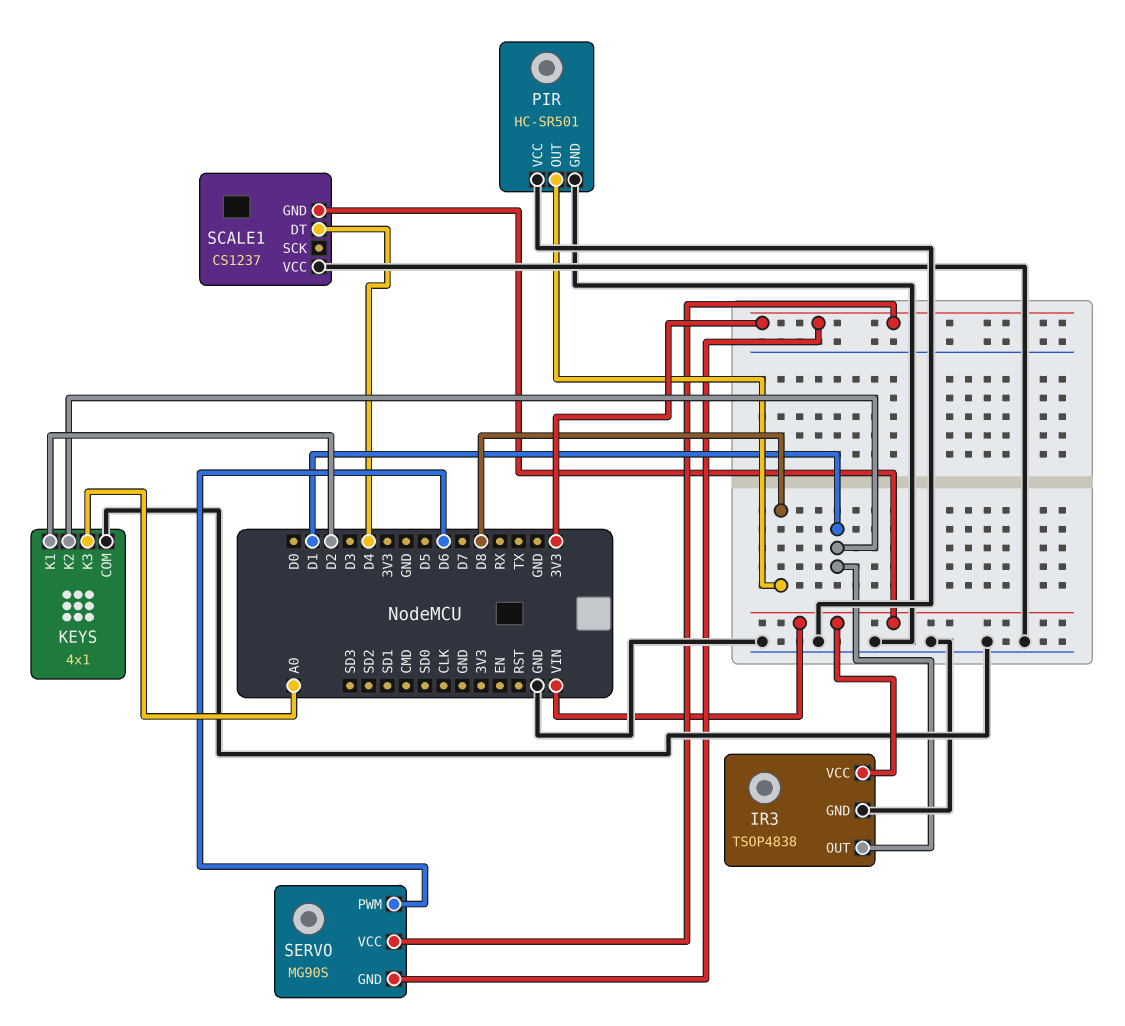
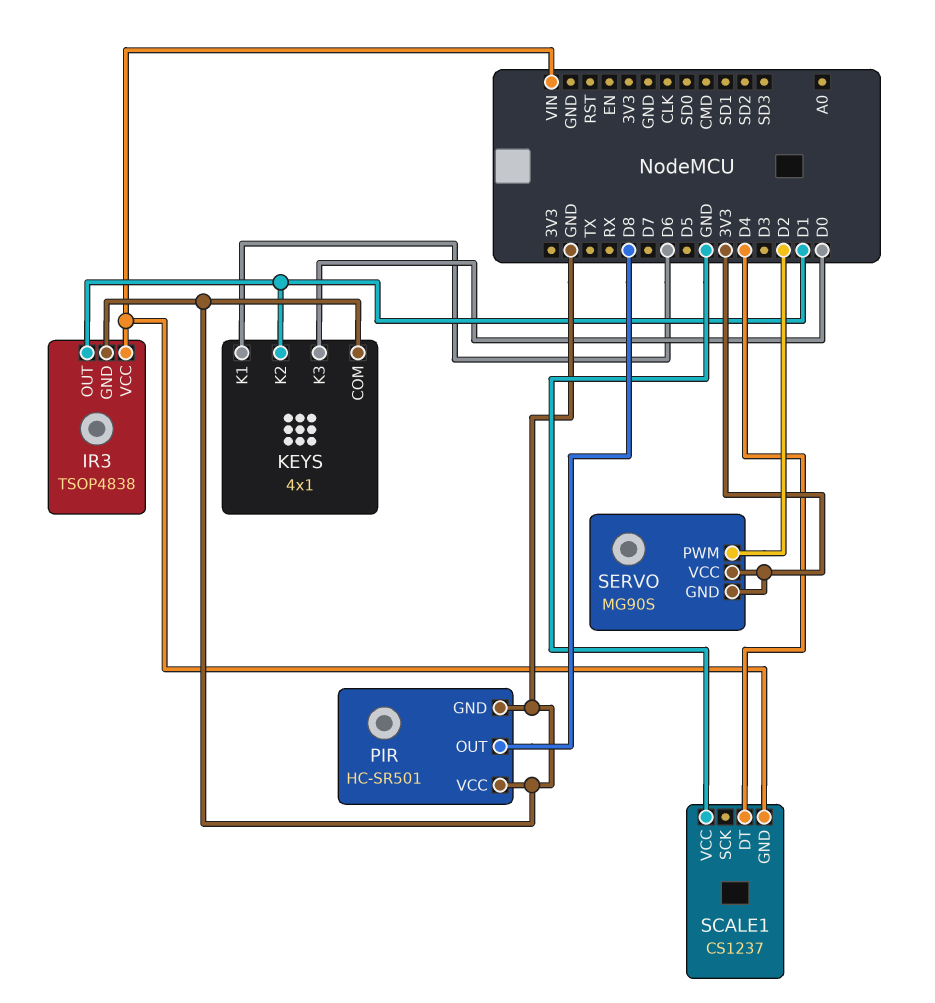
KEYS pin K1: D2 -> D6
KEYS pin K3: A0 -> D0
SERVO pin PWM: D6 -> D2

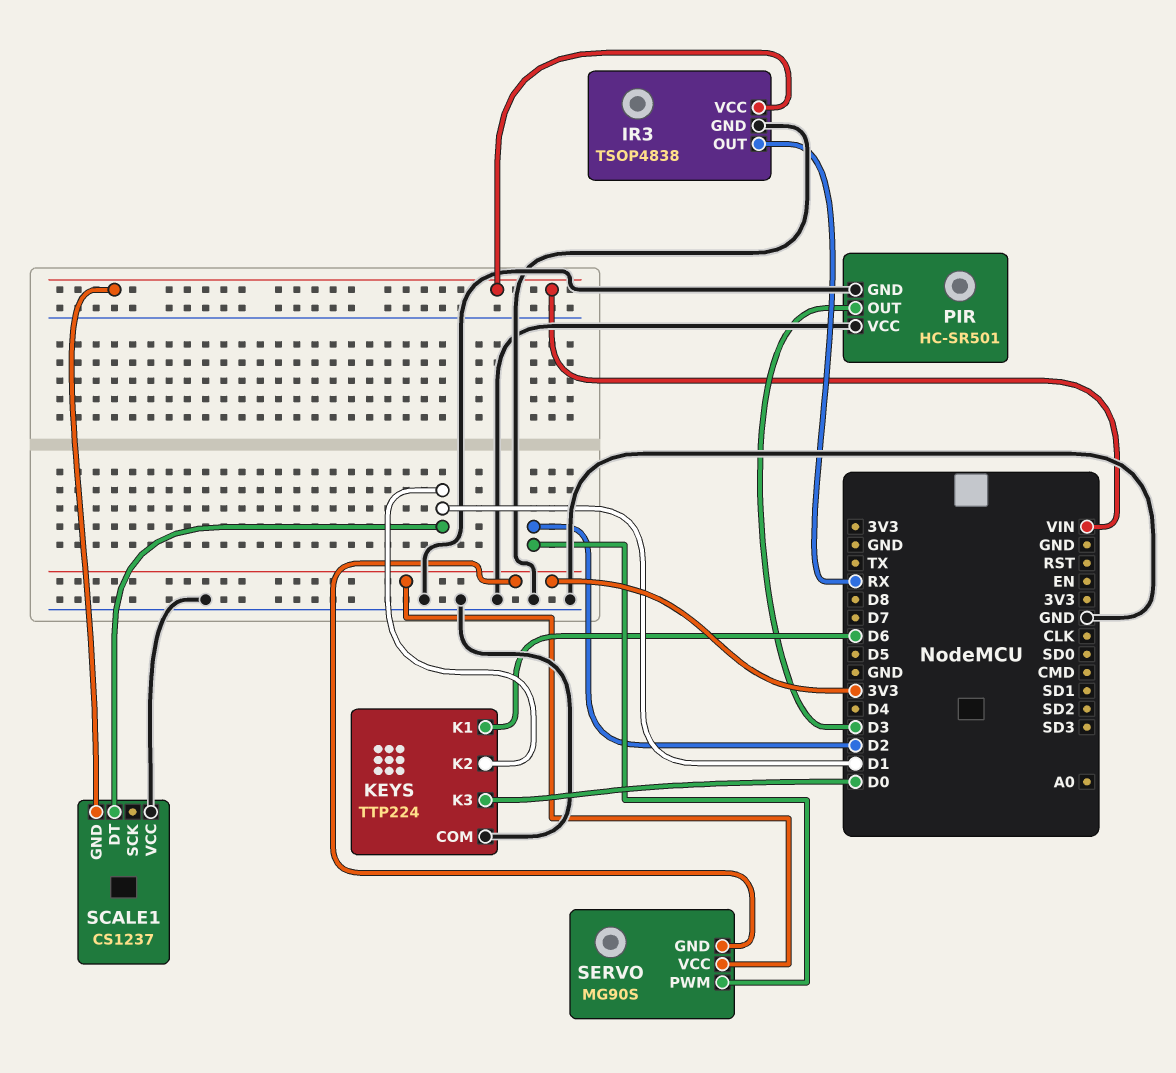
IR3 pin OUT: D1 -> RX
KEYS: 4x1 -> TTP224
PIR pin OUT: D8 -> D3
SCALE1 pin DT: D4 -> D1

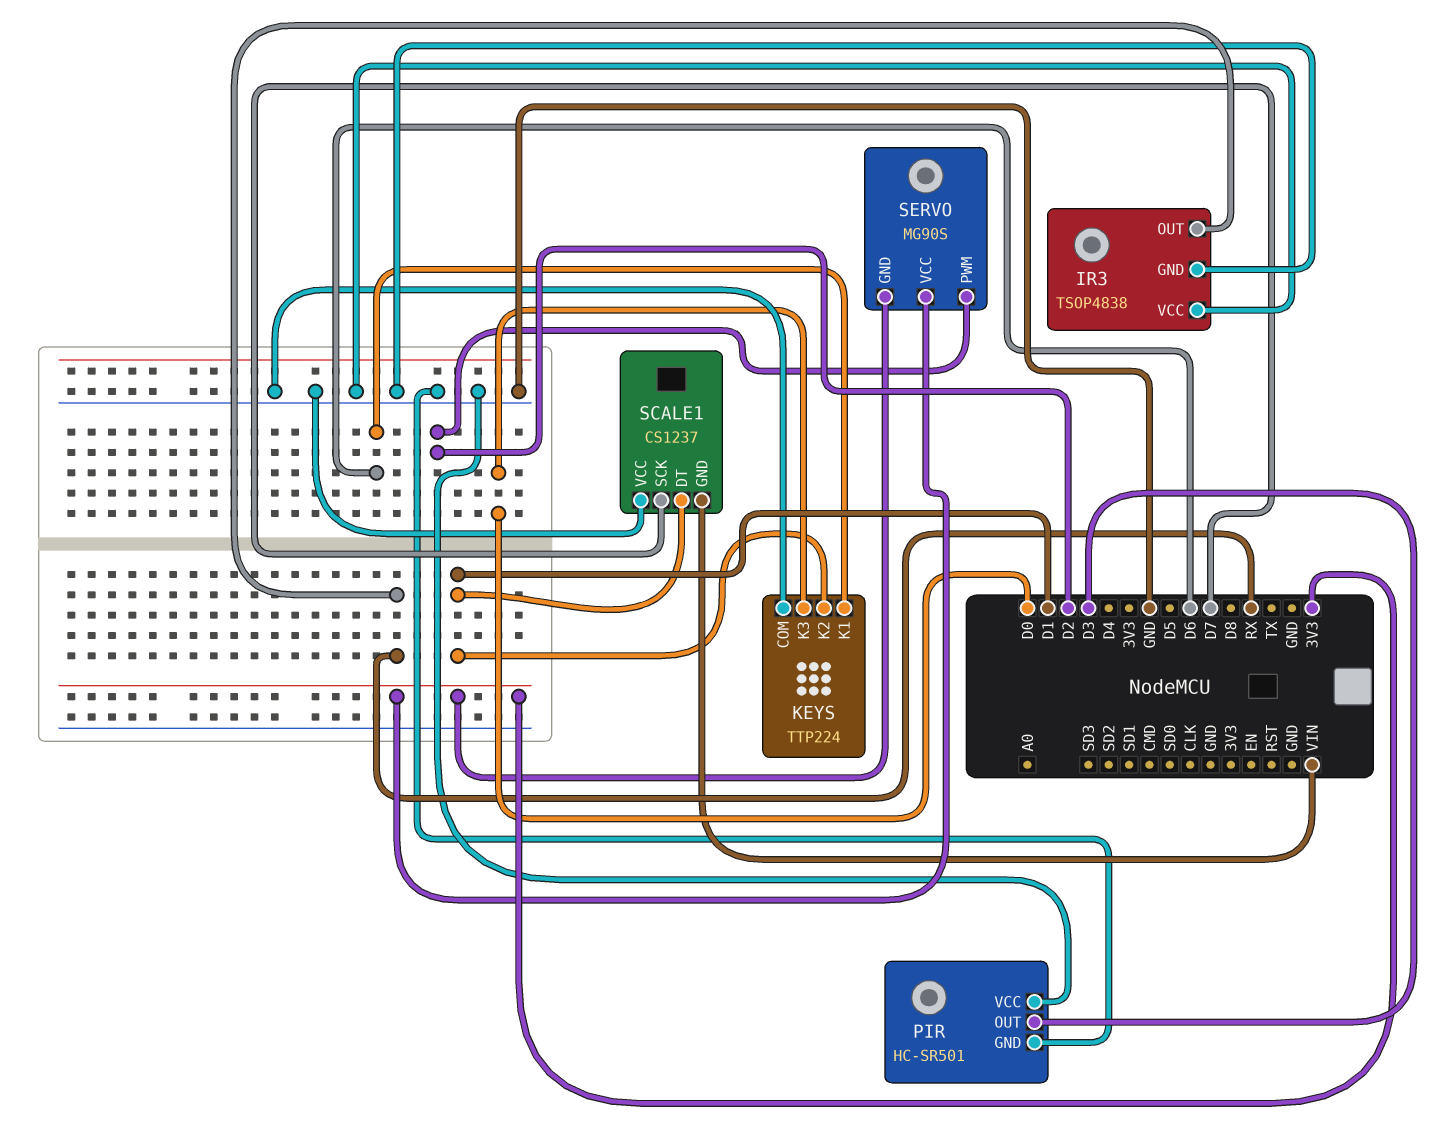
IR3 pin VCC: VIN -> GND
SCALE1 pin SCK: none -> D7

